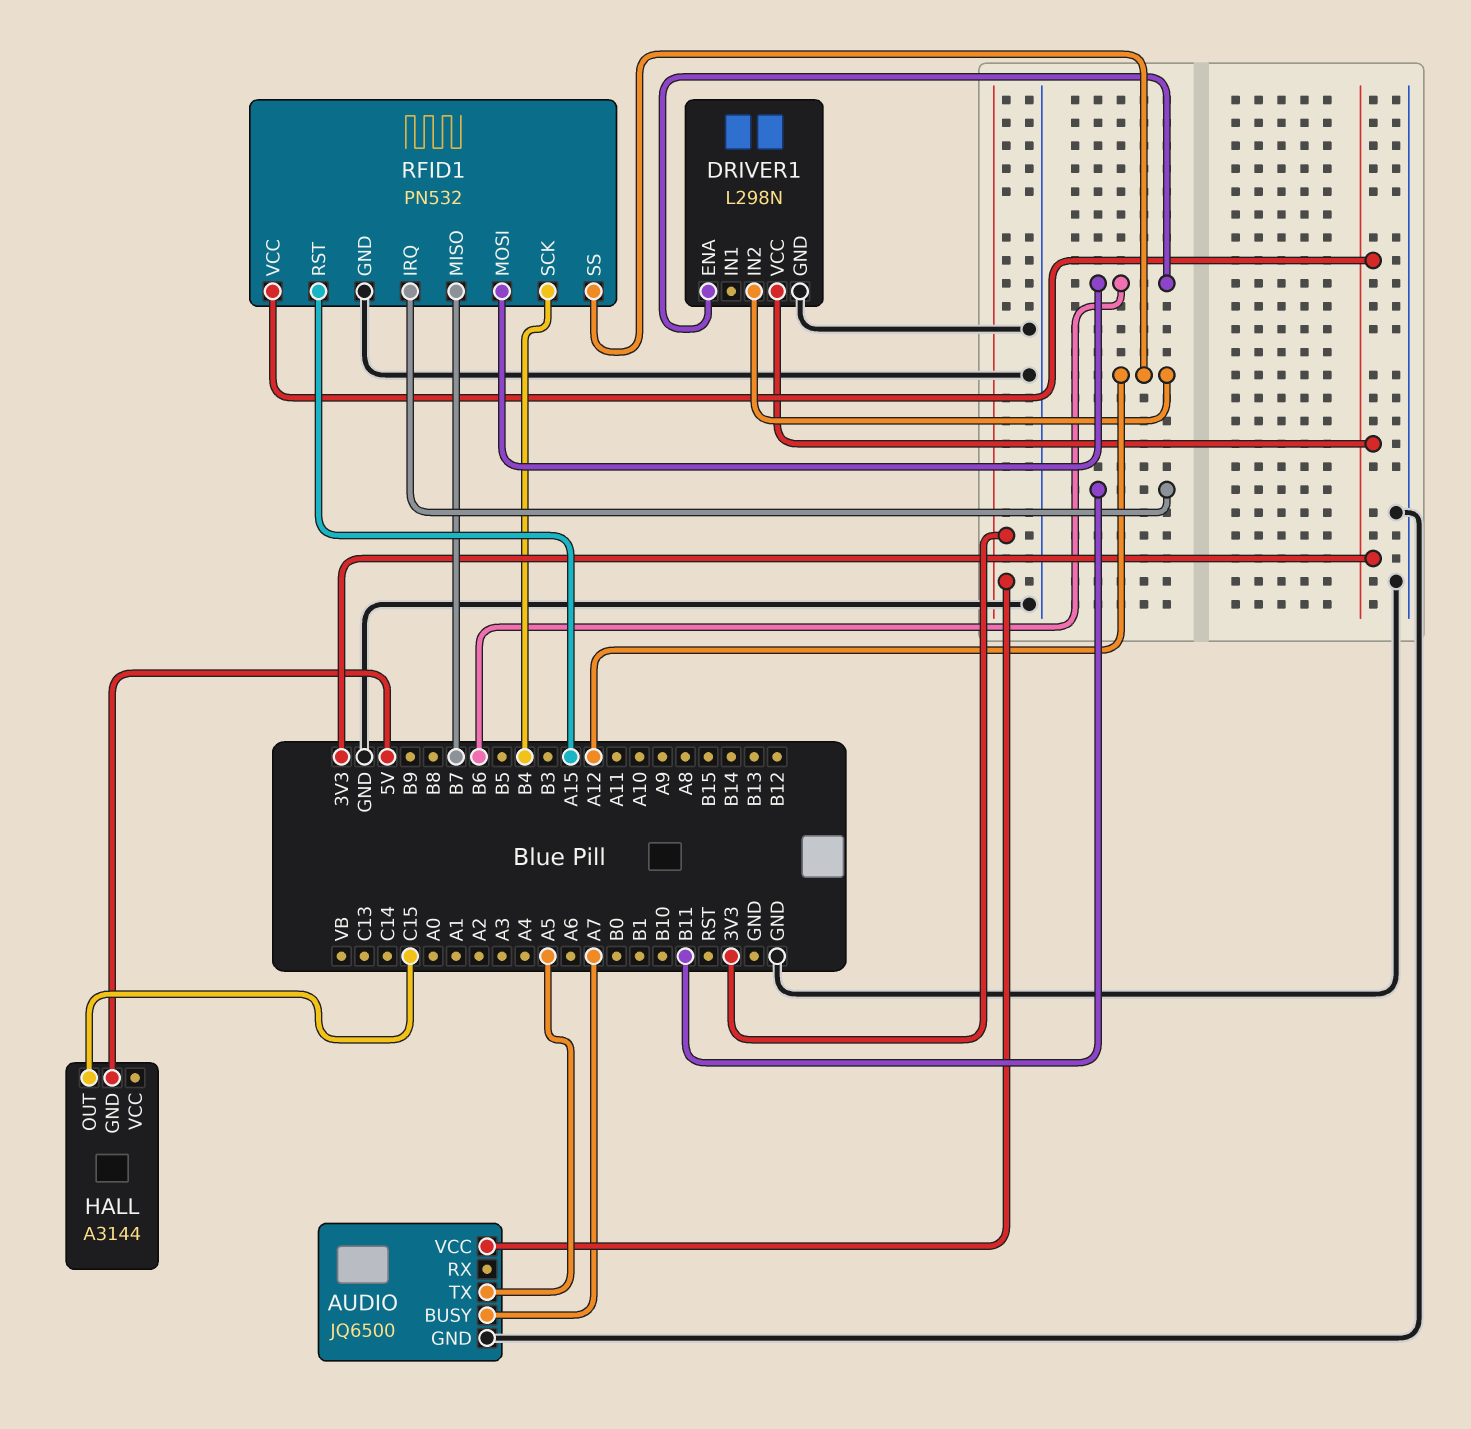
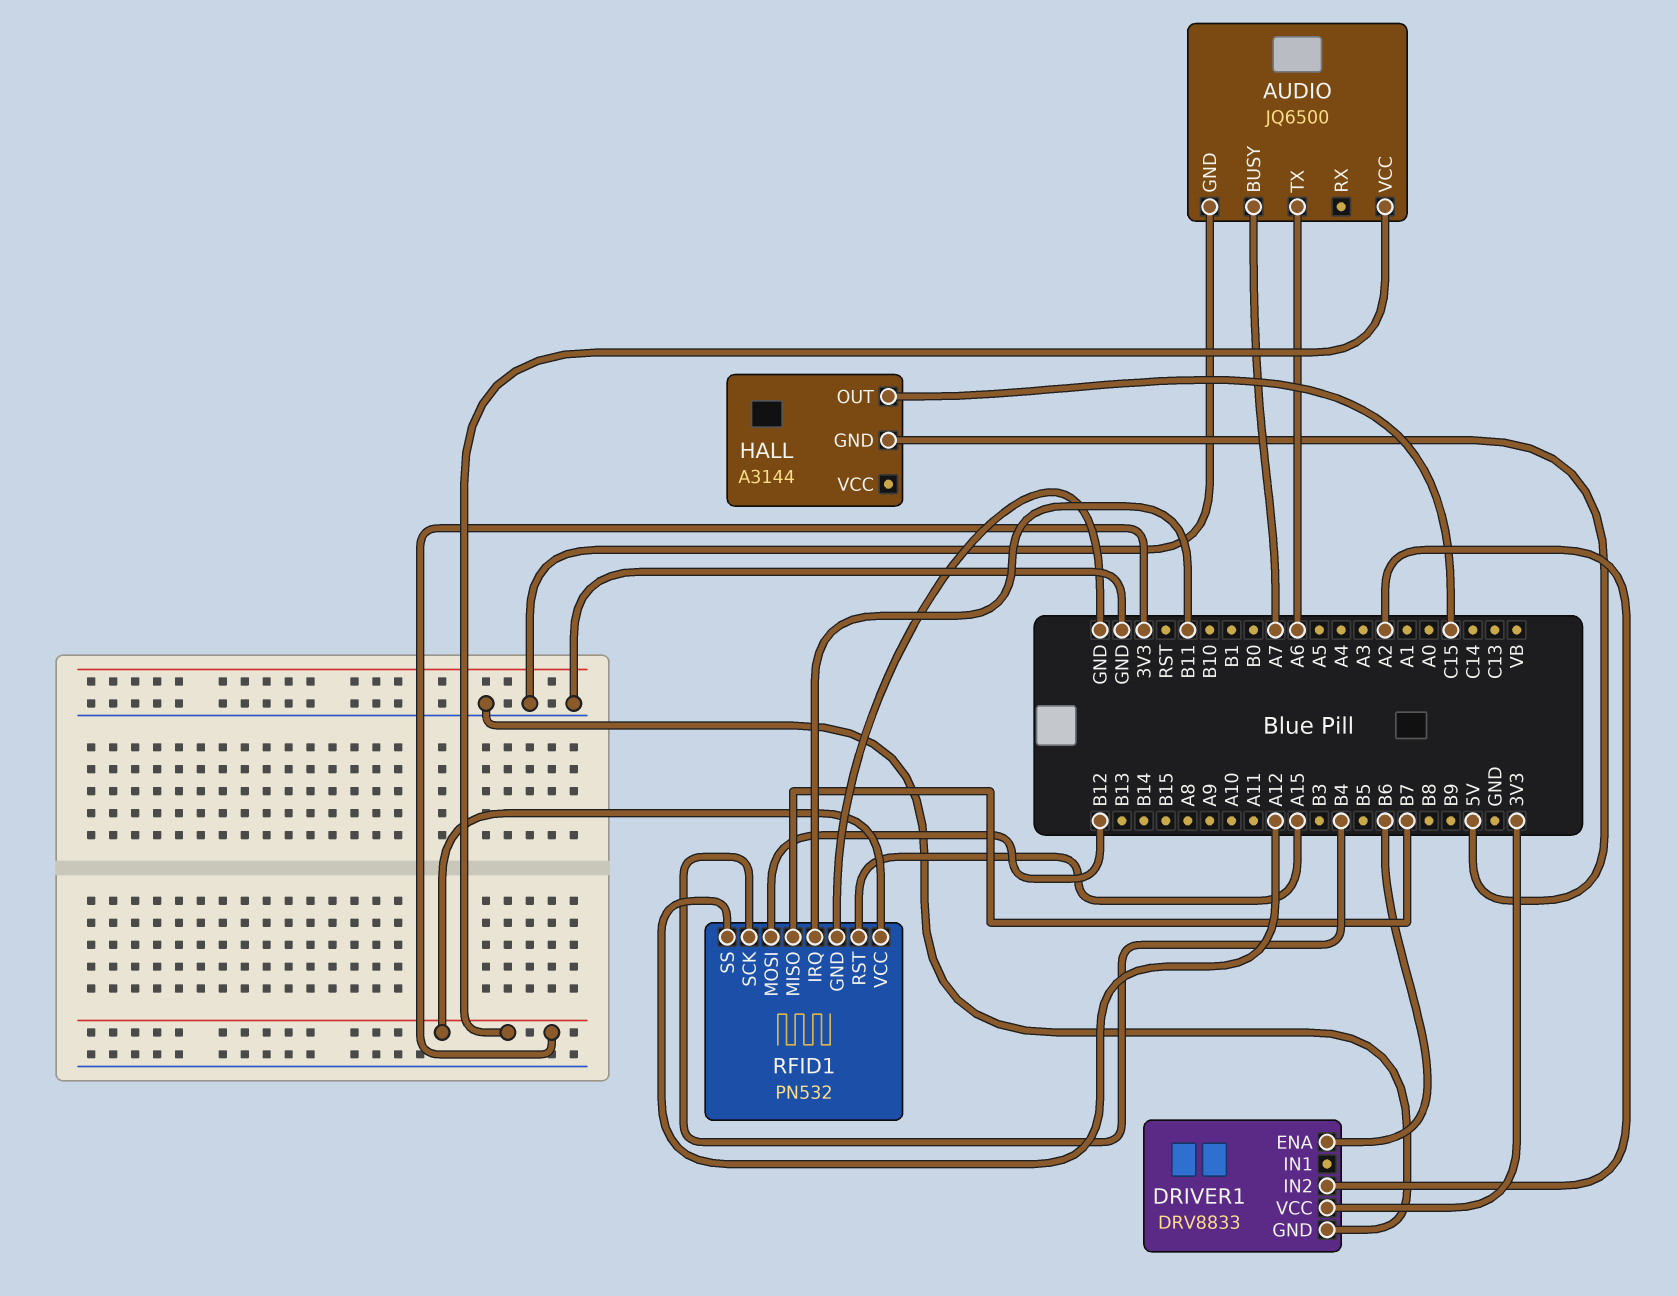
AUDIO pin TX: A5 -> A6
DRIVER1: L298N -> DRV8833
DRIVER1 pin IN2: A12 -> A2
RFID1 pin MOSI: B6 -> B12

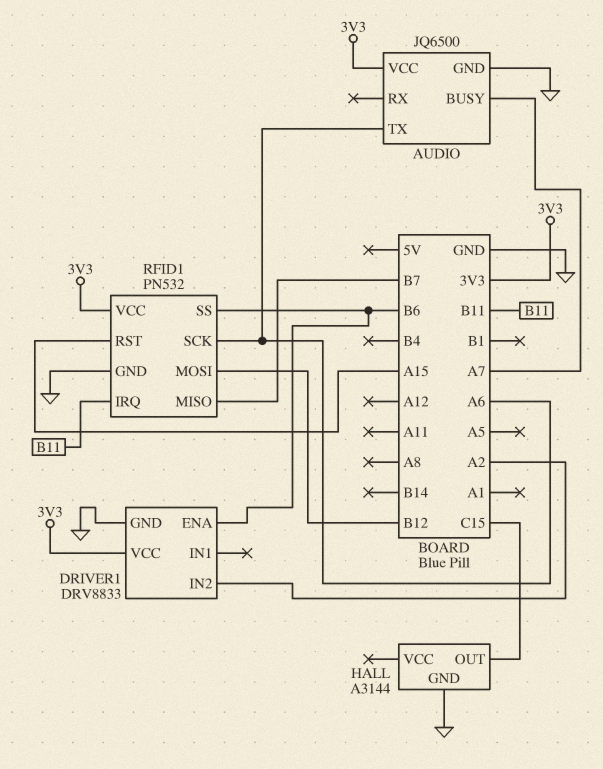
HALL pin GND: 5V -> GND
RFID1 pin SCK: B4 -> A6
RFID1 pin SS: A12 -> B6

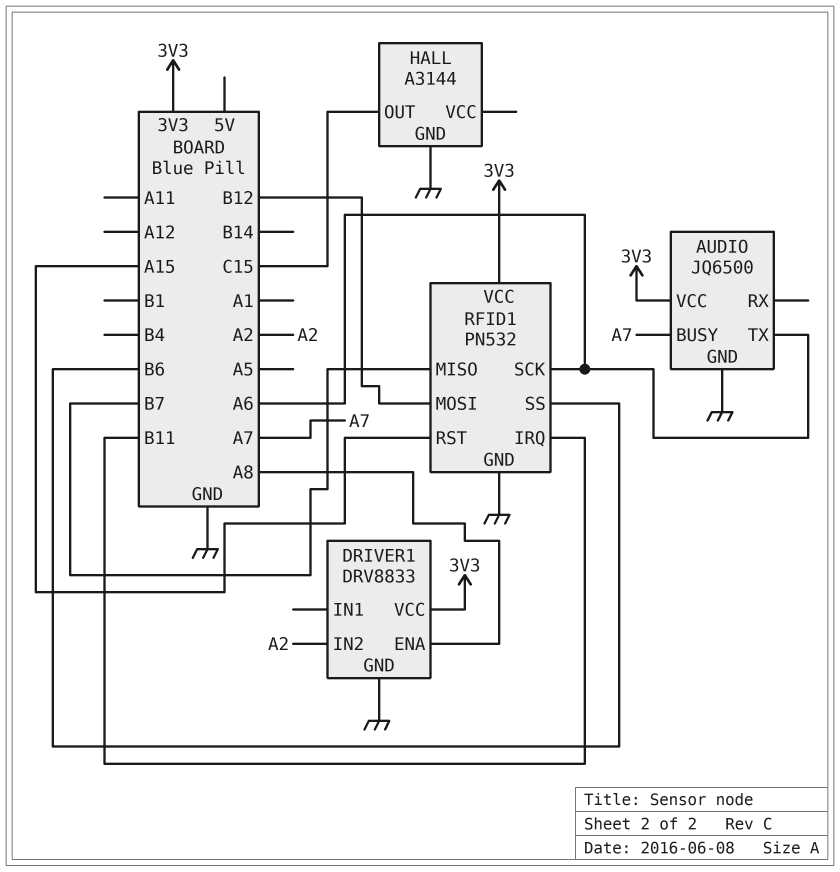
DRIVER1 pin ENA: B6 -> A8

